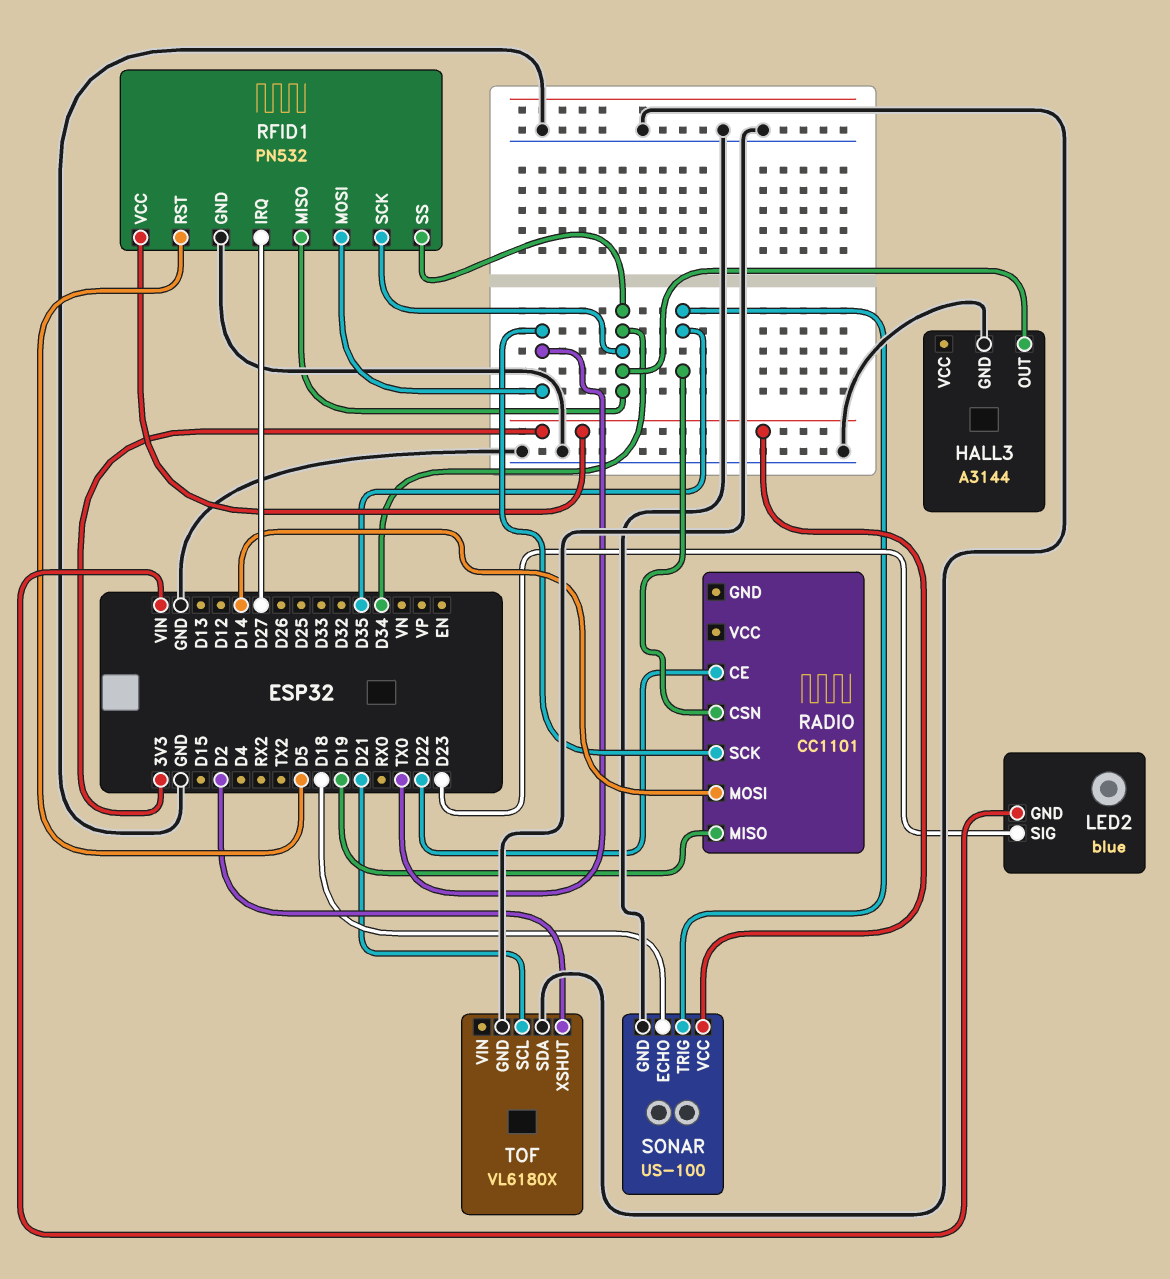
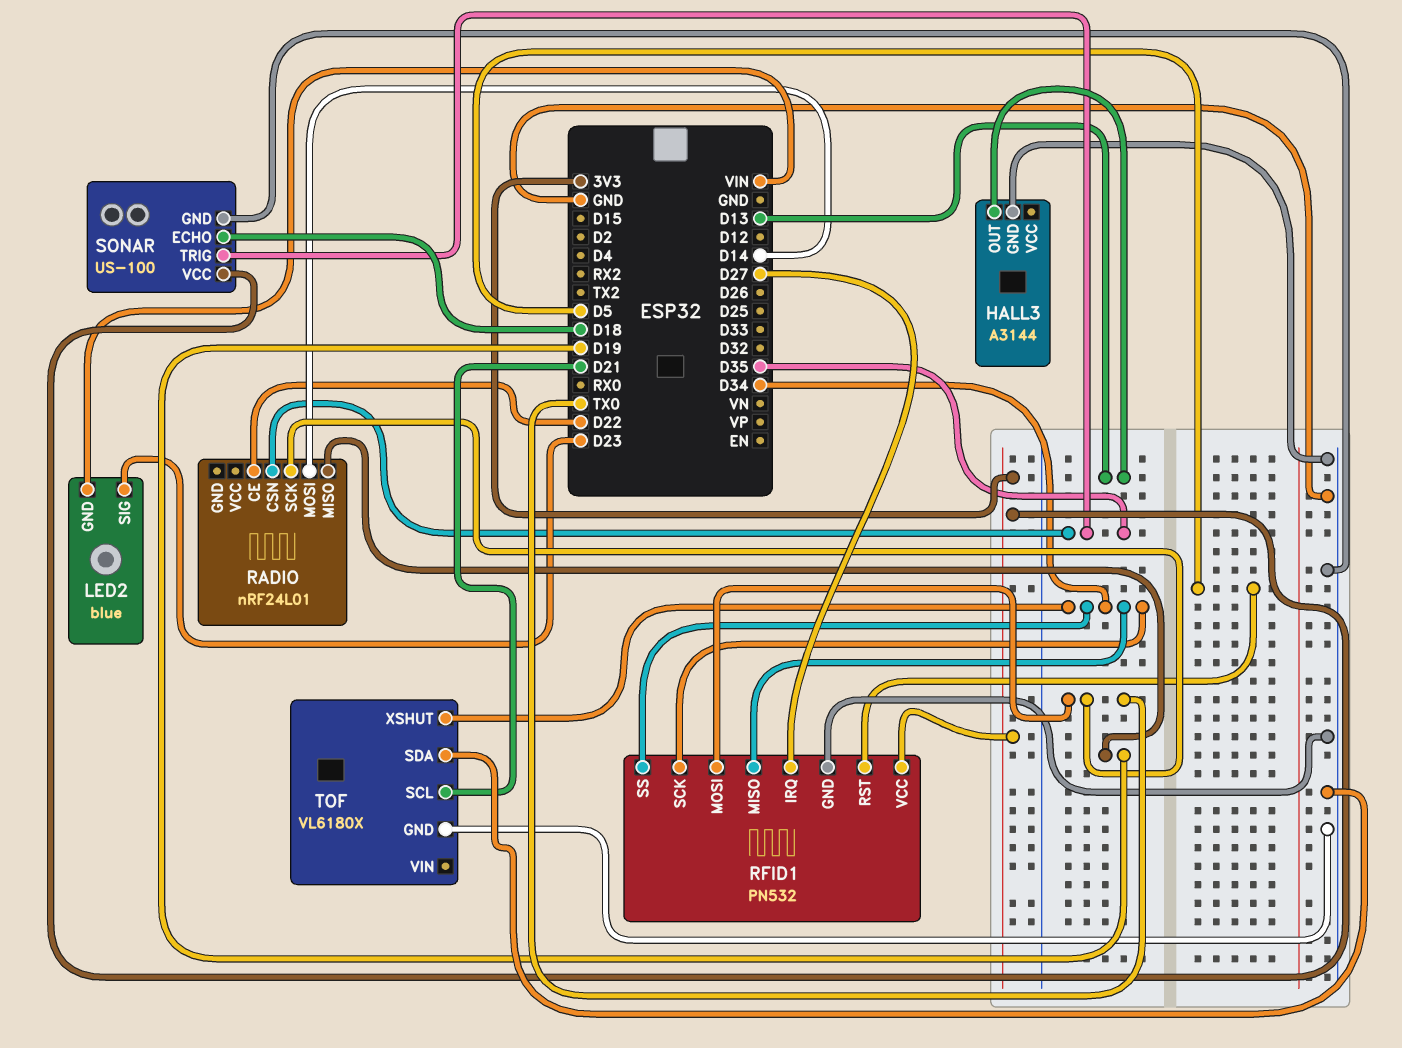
HALL3 pin OUT: D34 -> D13
RADIO: CC1101 -> nRF24L01
TOF pin XSHUT: D2 -> D34

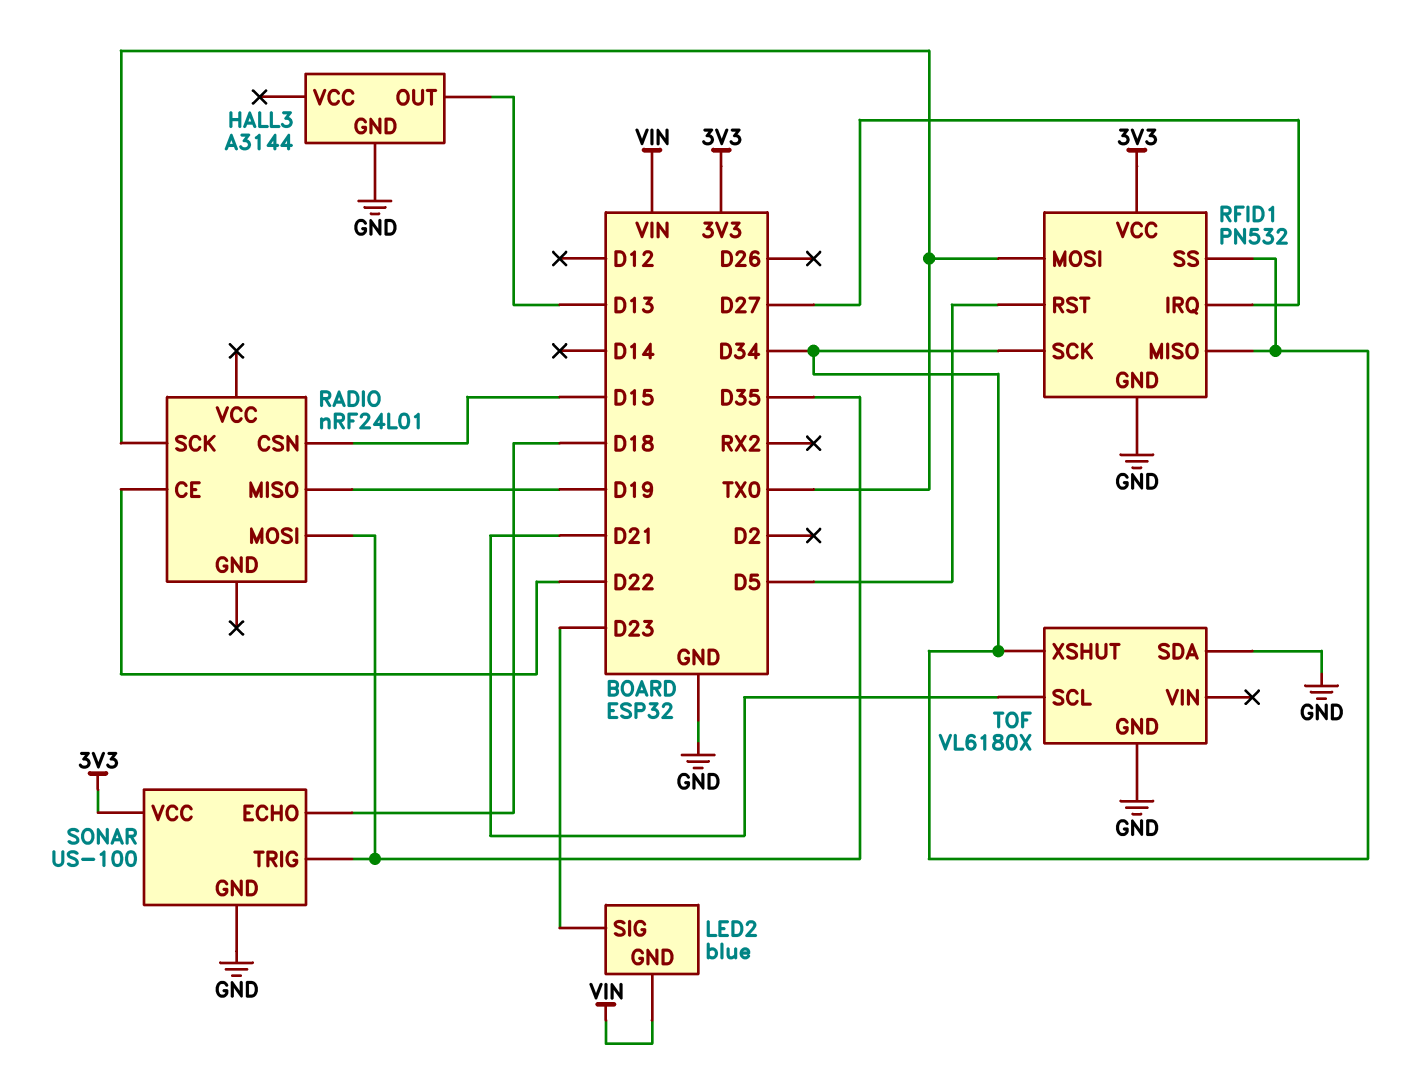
RADIO pin CSN: D35 -> D15
RADIO pin MOSI: D14 -> D35

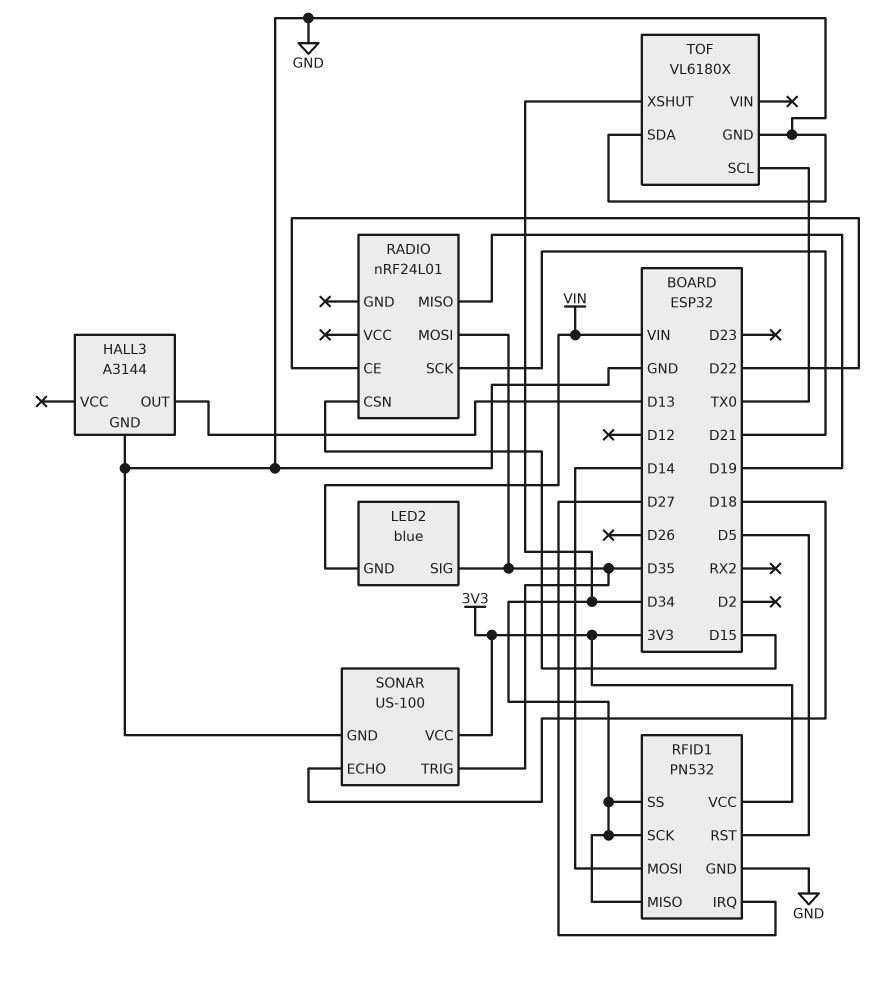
LED2 pin SIG: D23 -> D35
RADIO pin SCK: TX0 -> D21
RFID1 pin MOSI: TX0 -> D14
TOF pin SCL: D21 -> TX0

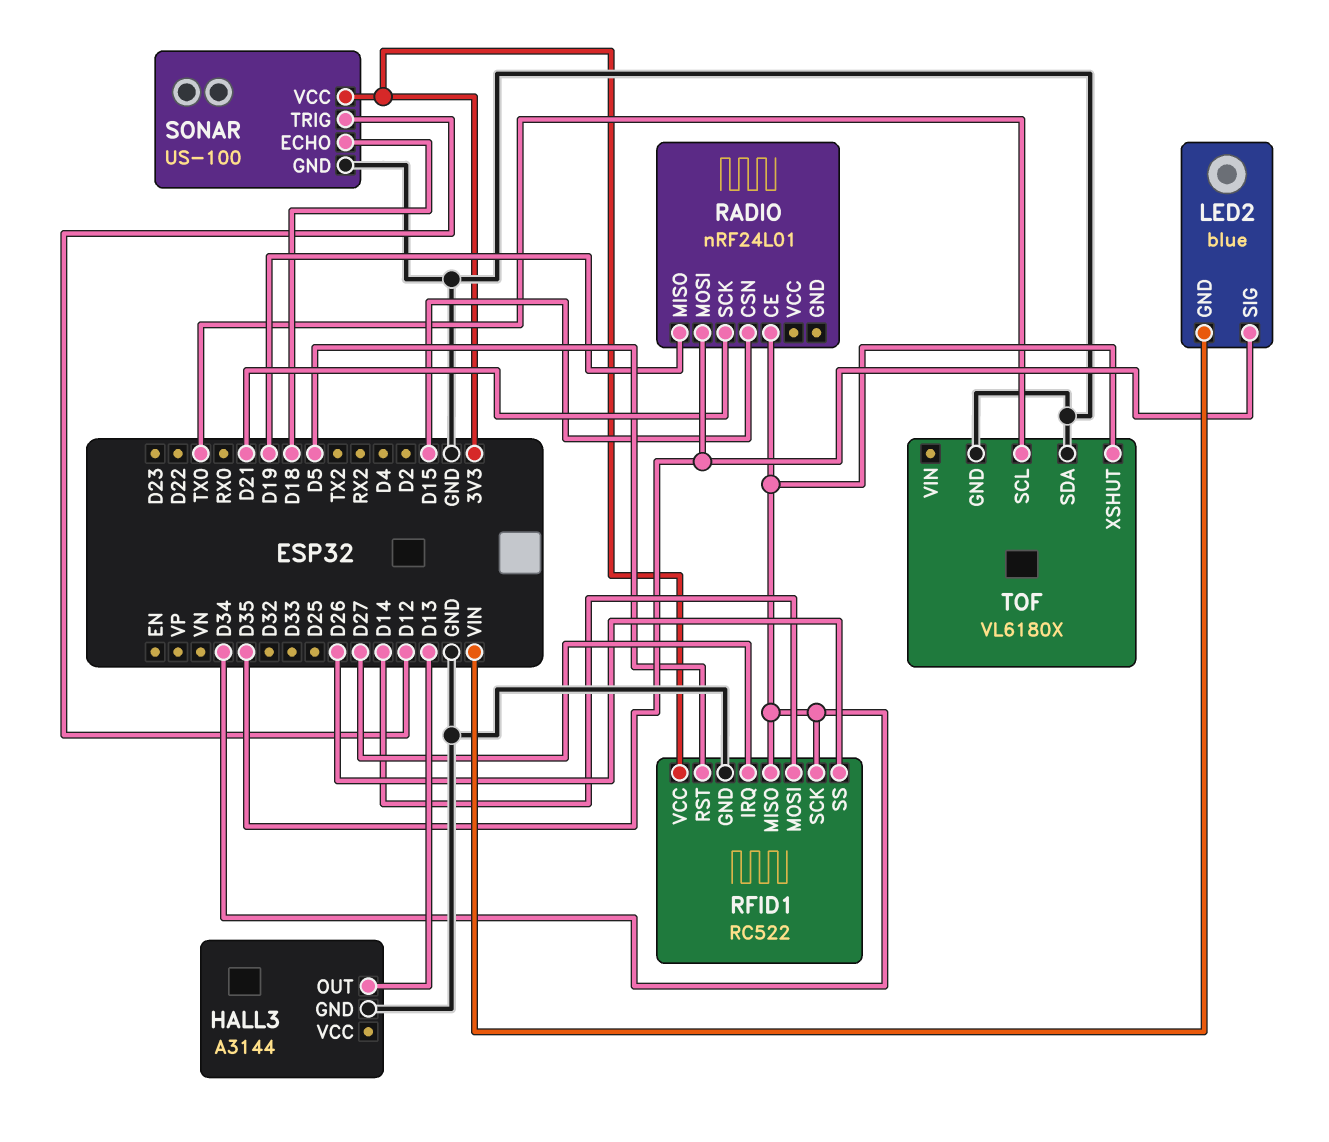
RADIO pin CE: D22 -> D34
RFID1: PN532 -> RC522
RFID1 pin SS: D34 -> D26
SONAR pin TRIG: D35 -> D12

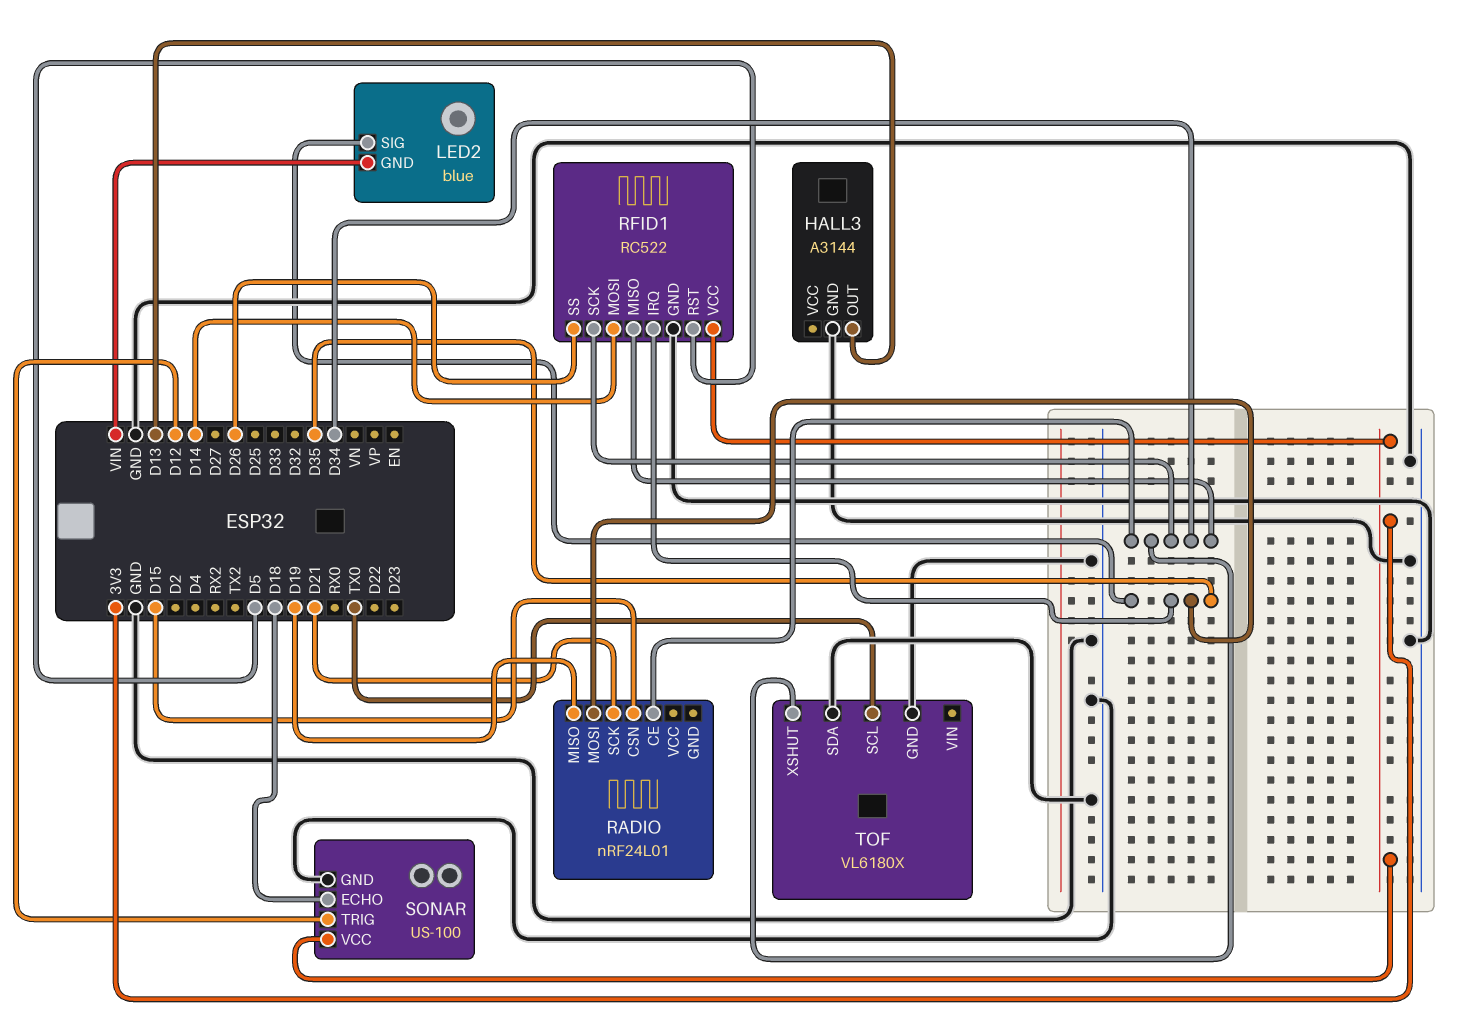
RFID1 pin IRQ: D27 -> D35

